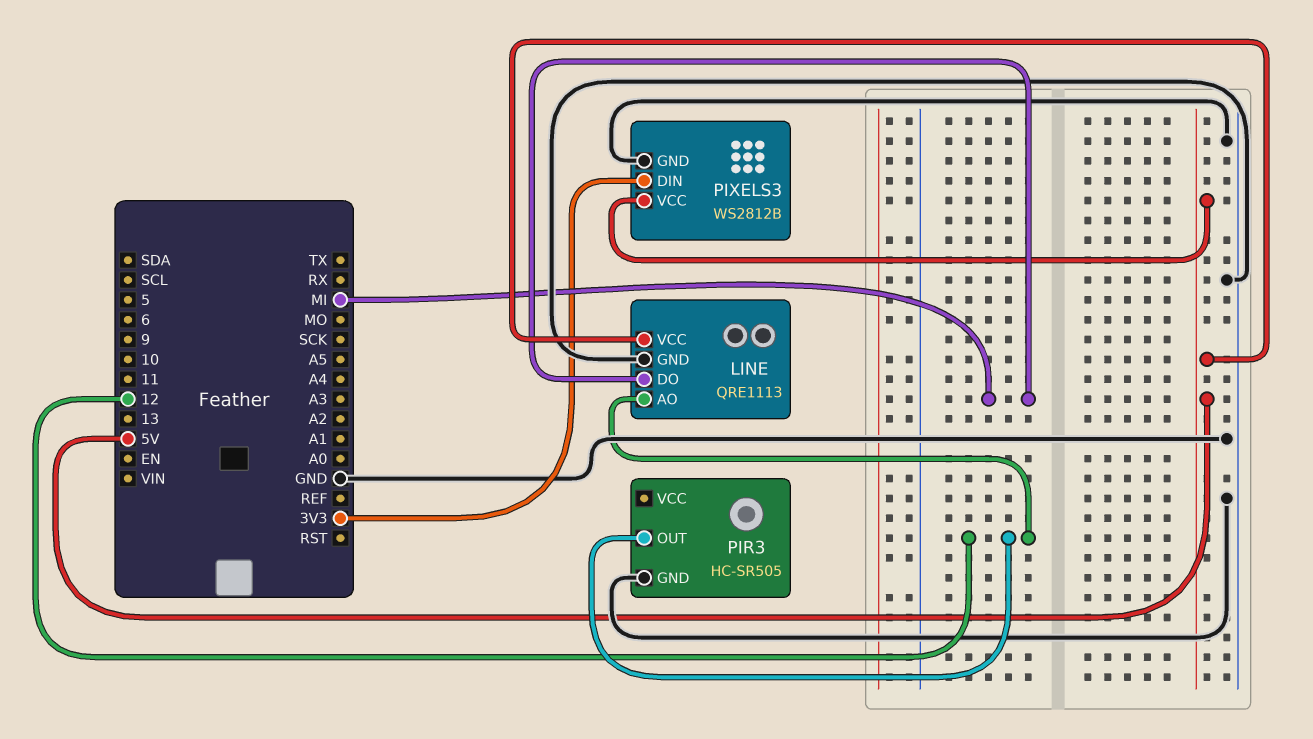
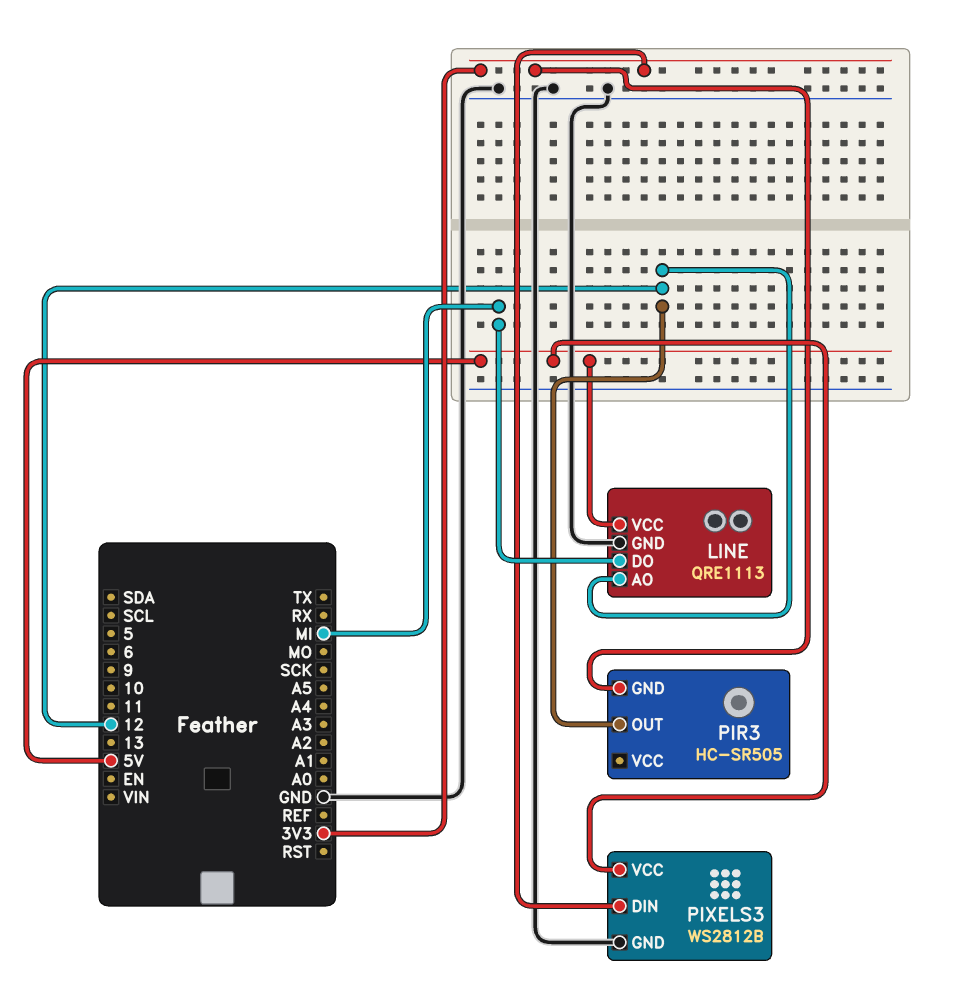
PIR3 pin GND: GND -> 3V3

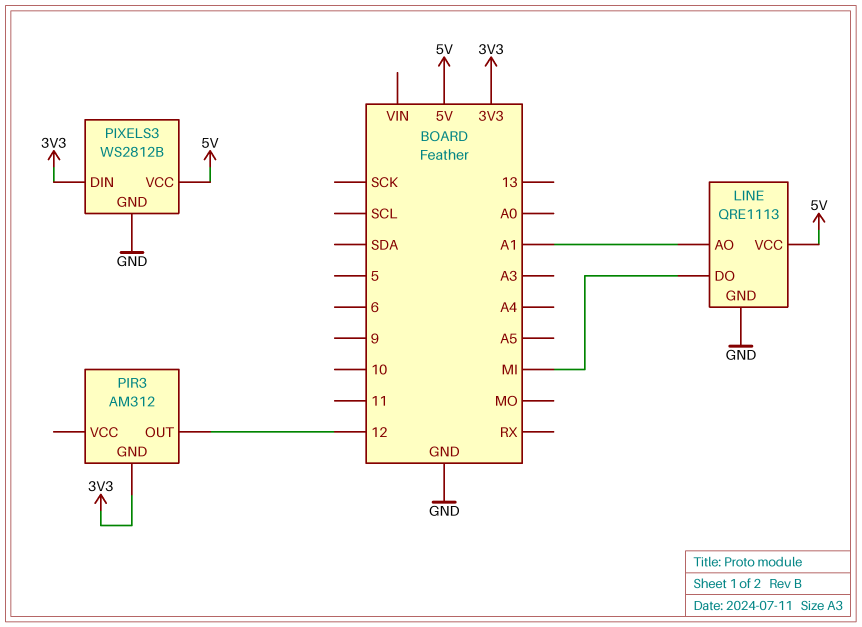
LINE pin AO: 12 -> A1
PIR3: HC-SR505 -> AM312

